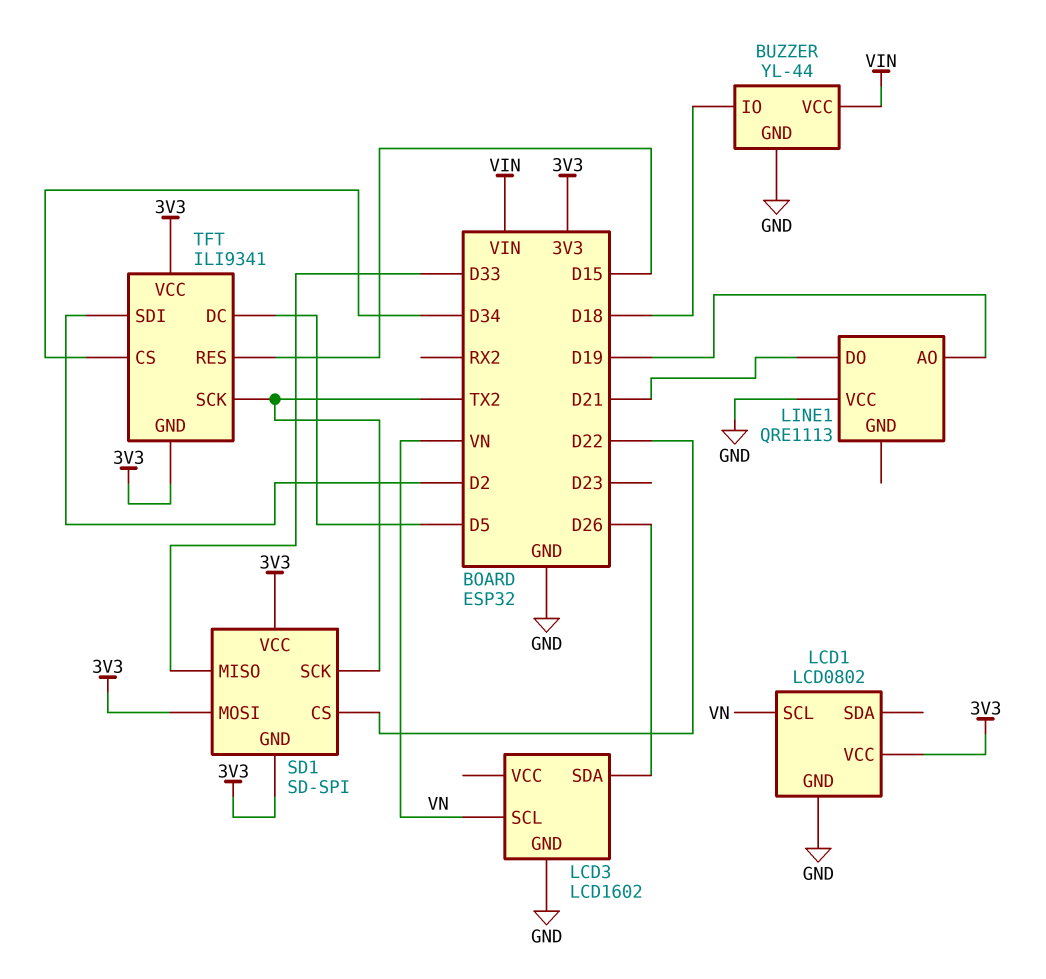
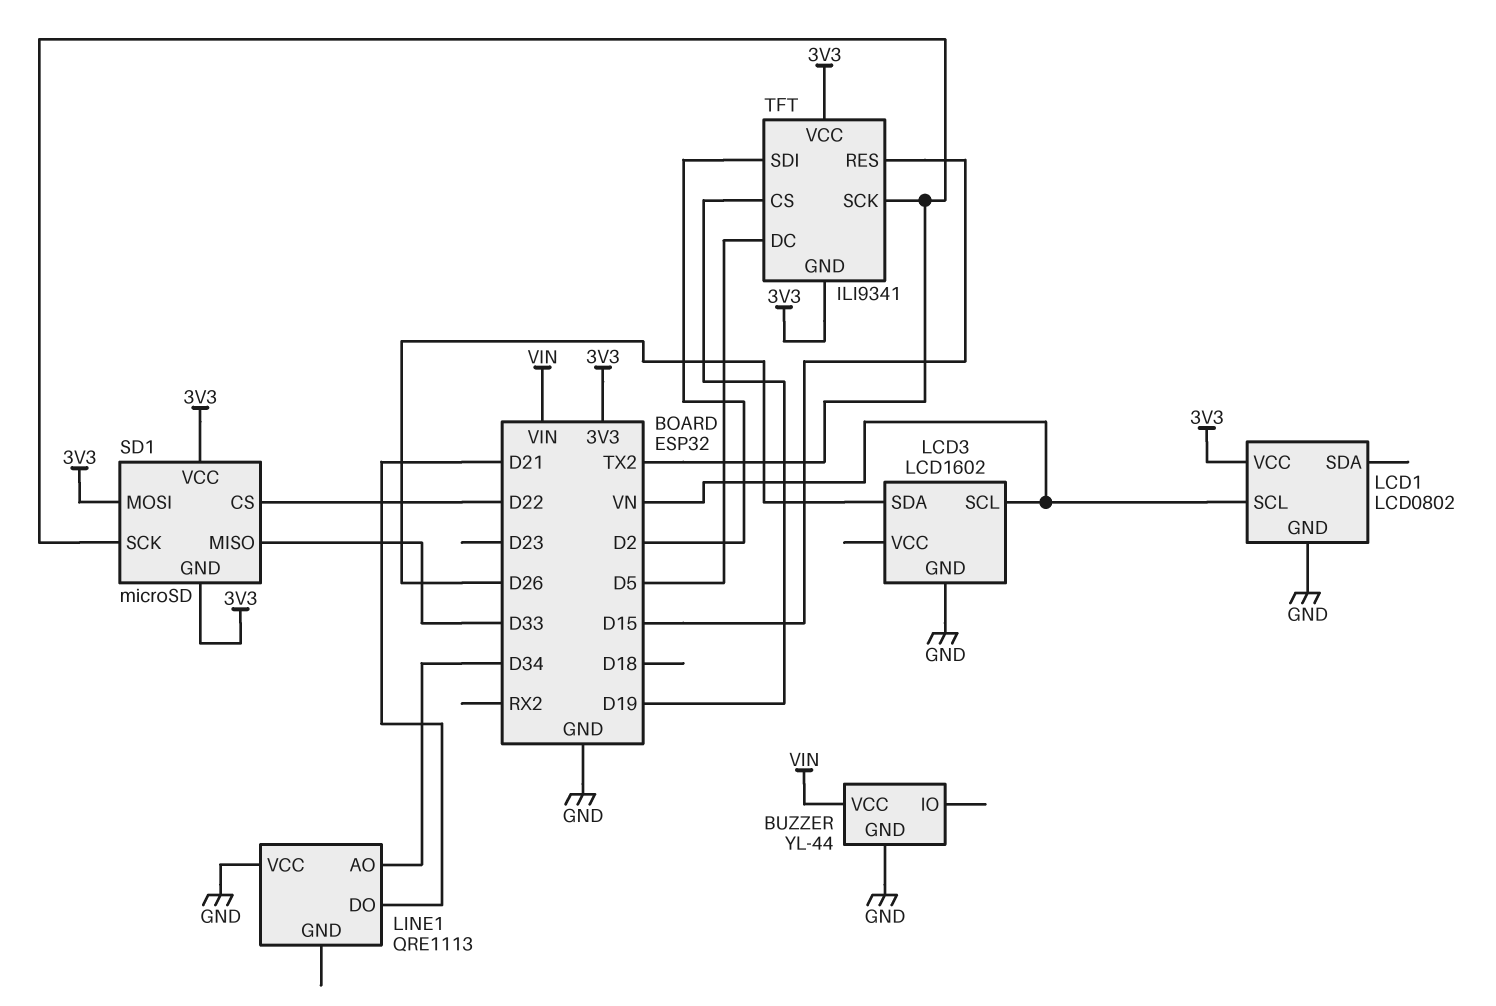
BUZZER pin IO: D18 -> none
LINE1 pin AO: D19 -> D34
SD1: SD-SPI -> microSD
TFT pin CS: D34 -> D19

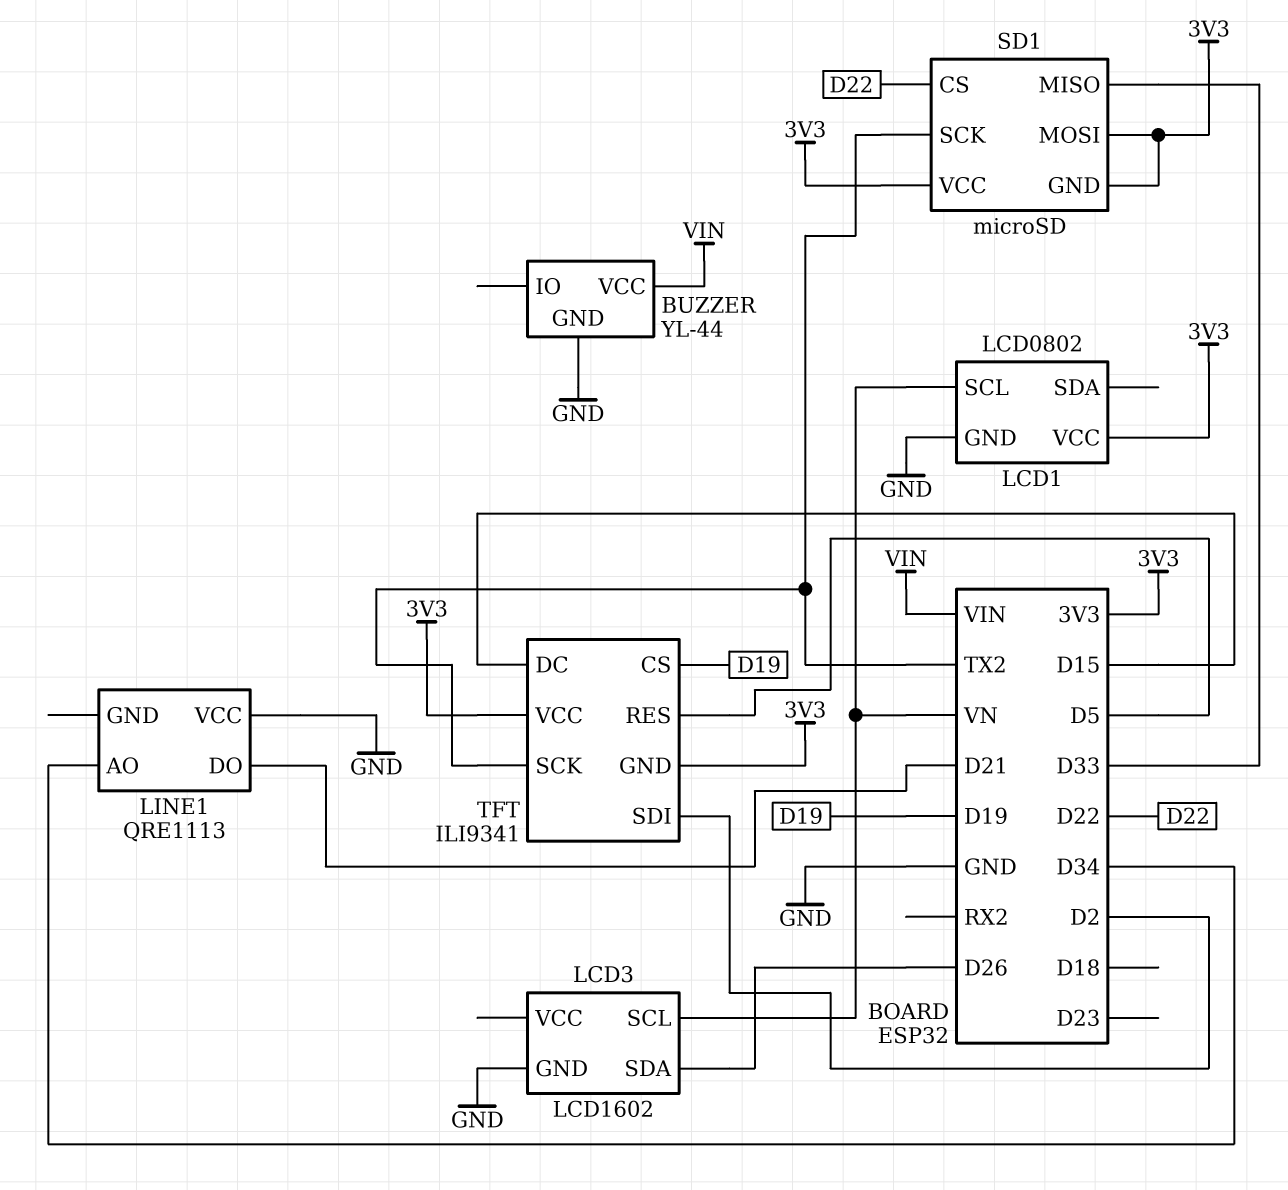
TFT pin DC: D5 -> D15
TFT pin RES: D15 -> D5

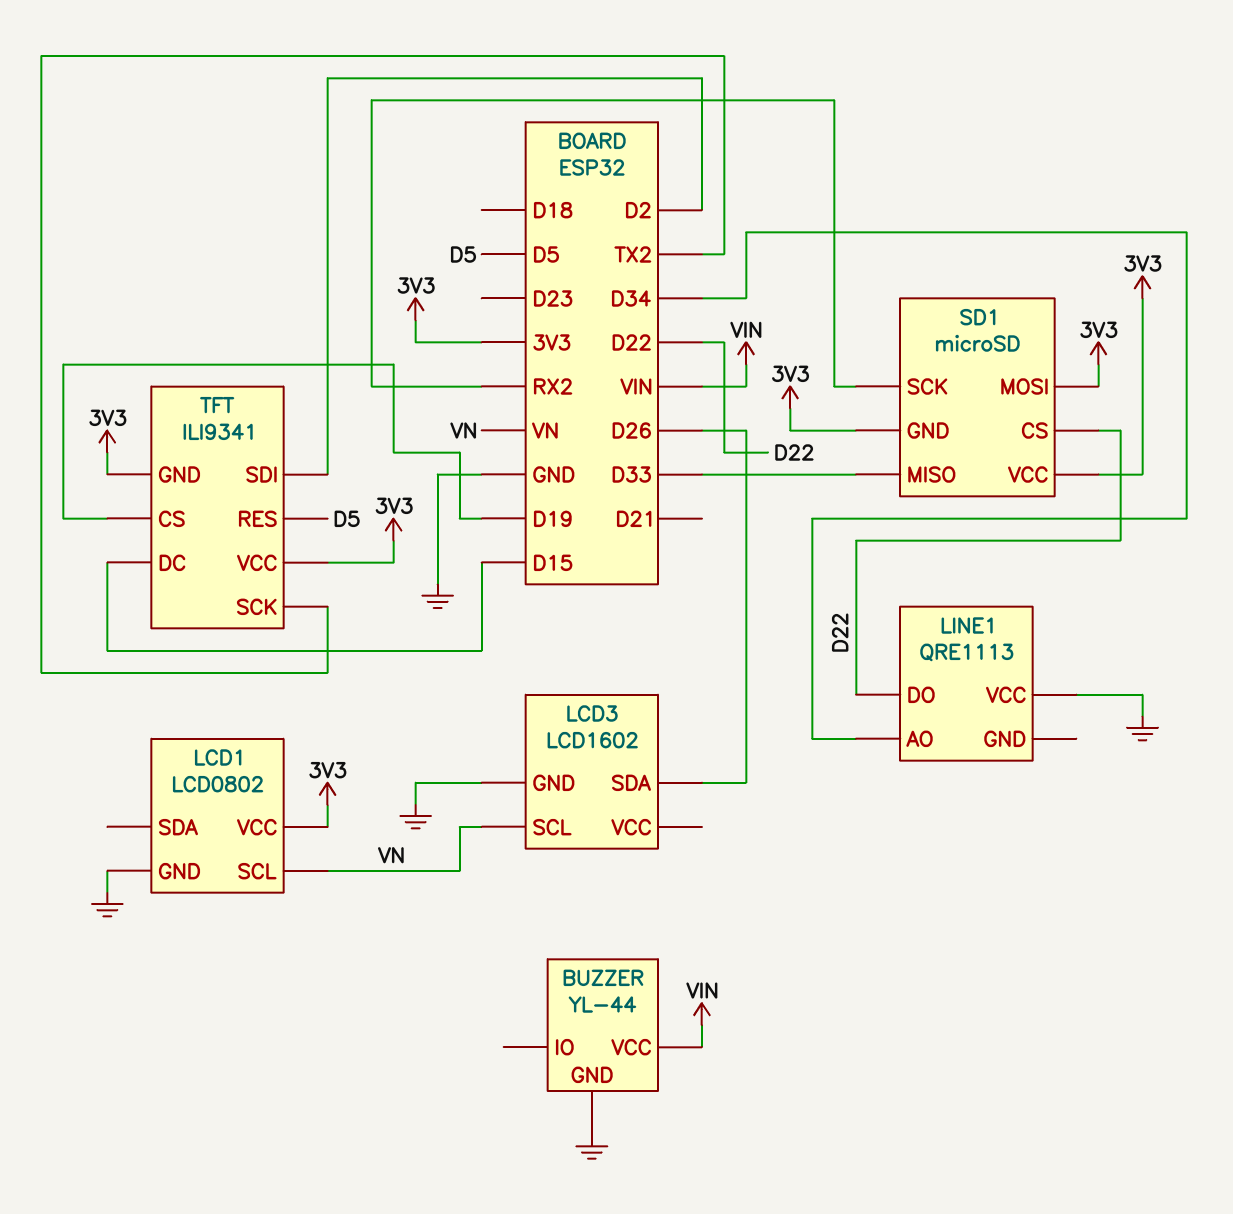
LINE1 pin DO: D21 -> D22
SD1 pin SCK: TX2 -> RX2

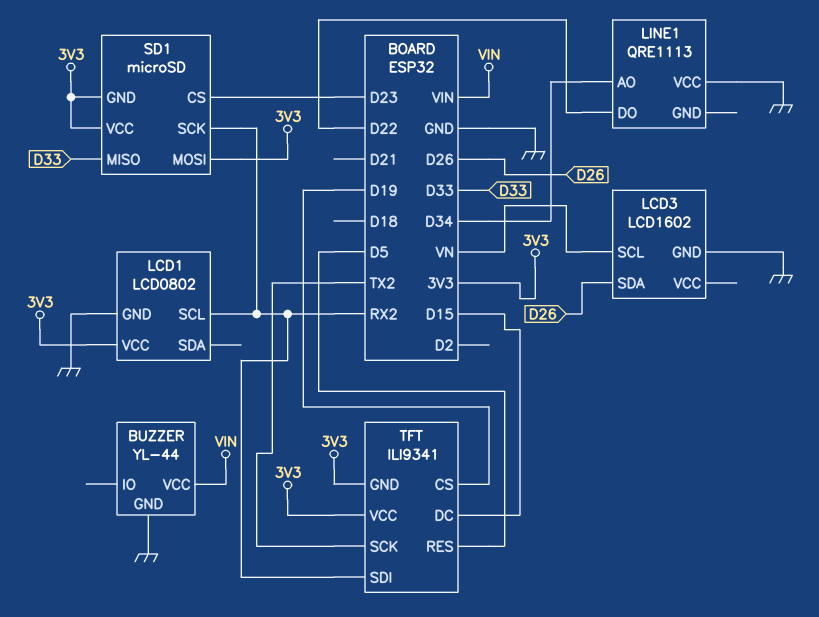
LCD1 pin SCL: VN -> RX2
SD1 pin CS: D22 -> D23
TFT pin SDI: D2 -> RX2

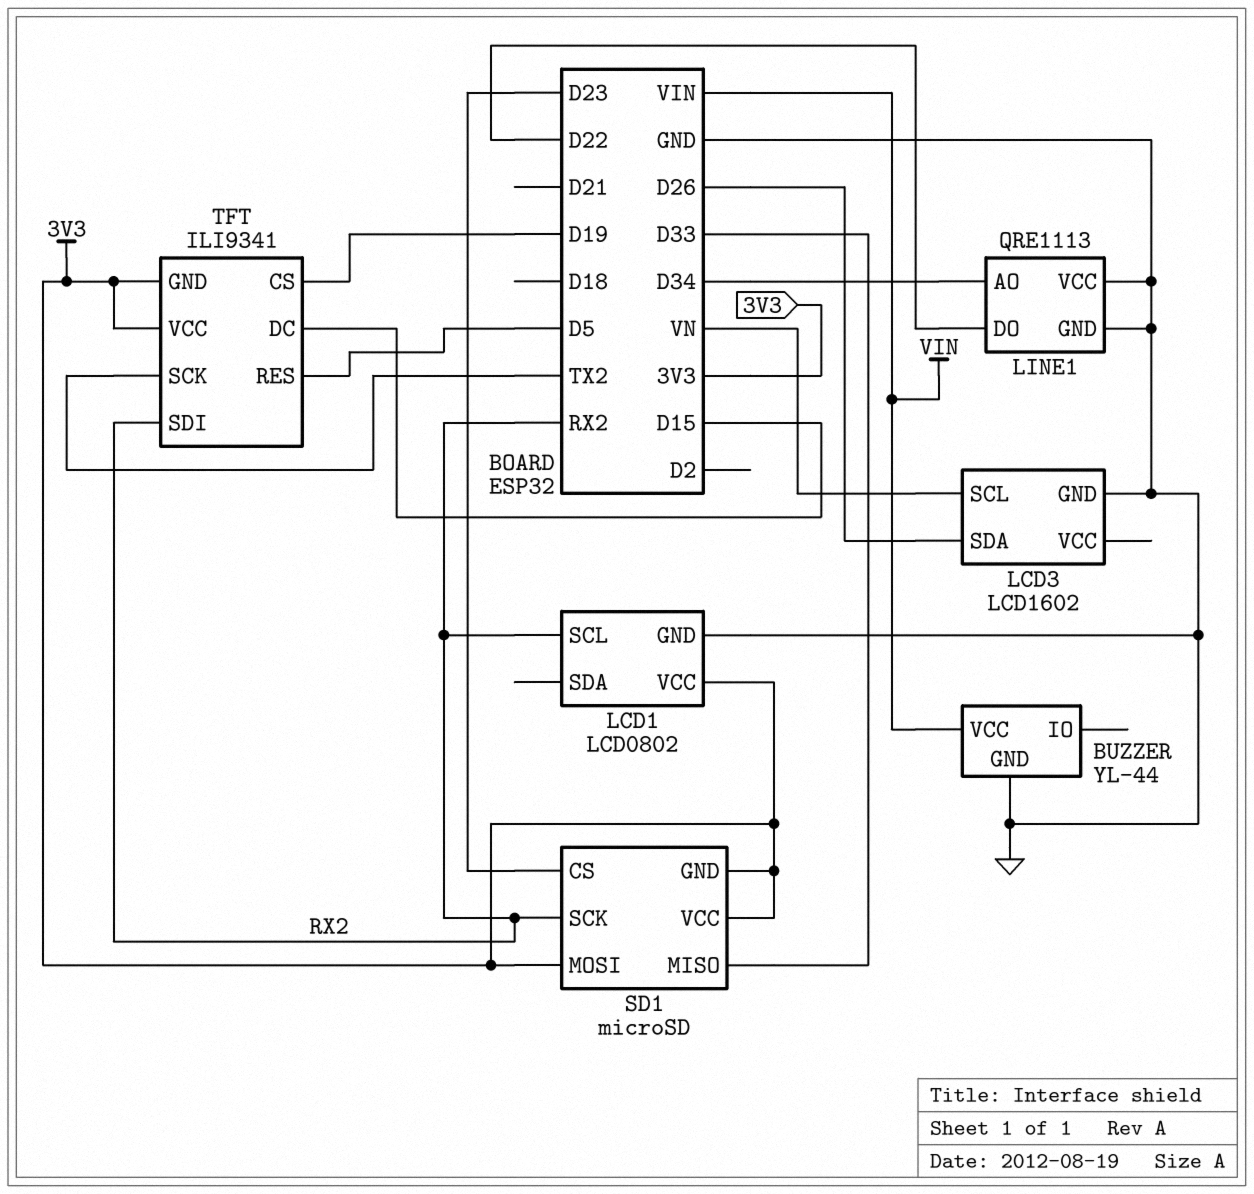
LINE1 pin GND: none -> GND

